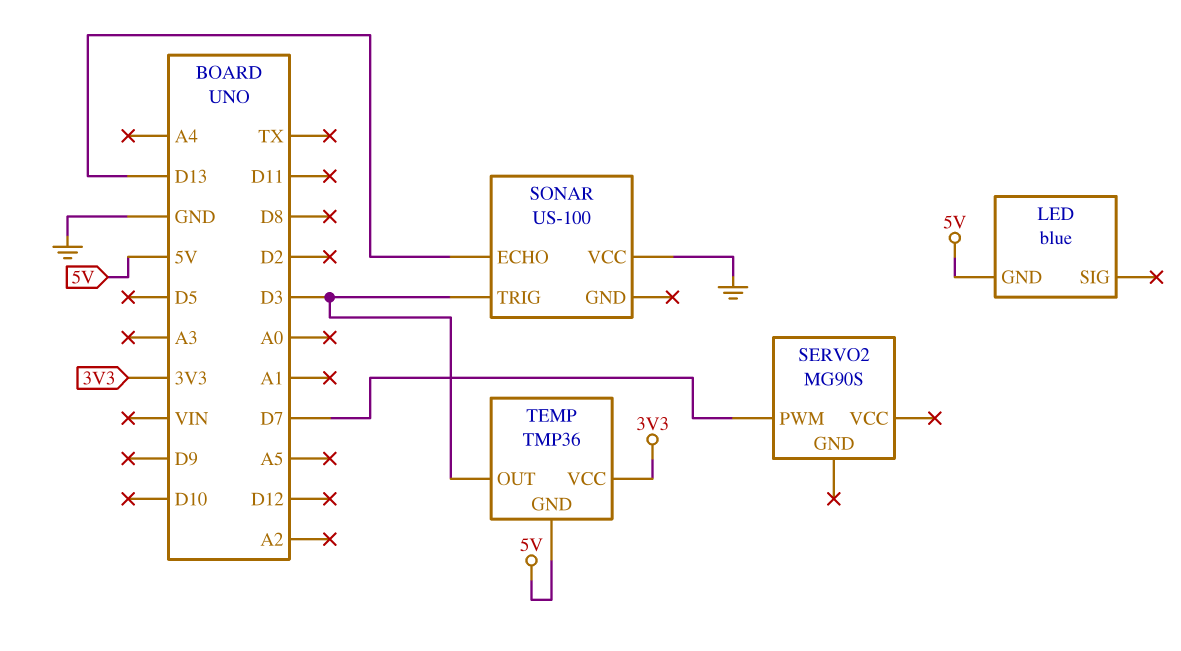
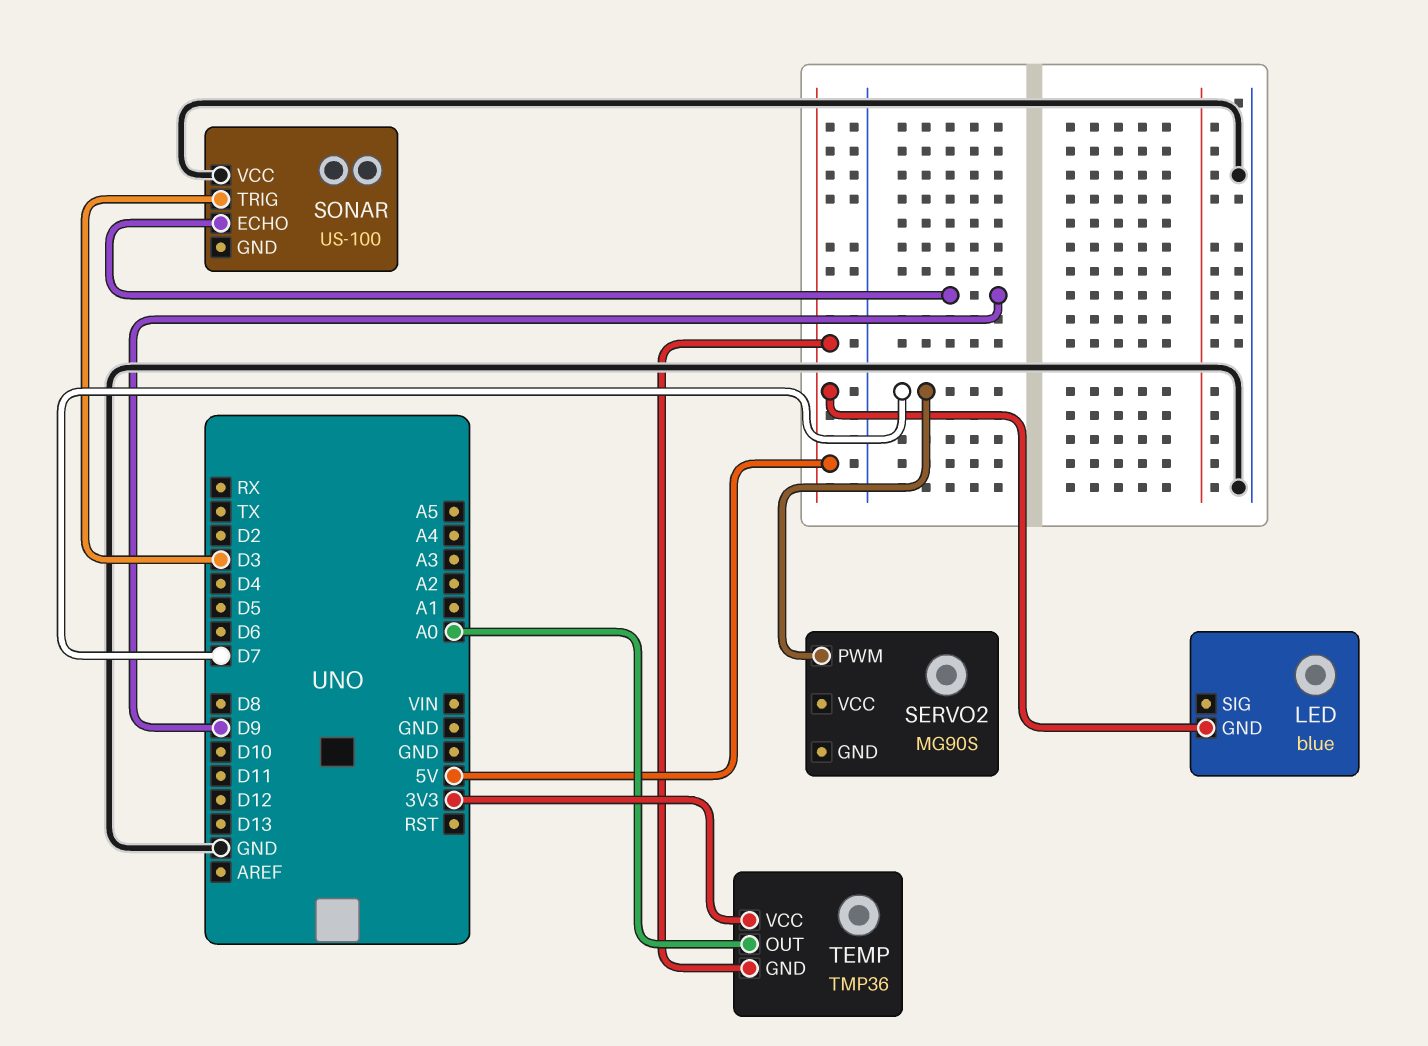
SONAR pin ECHO: D13 -> D9
TEMP pin OUT: D3 -> A0

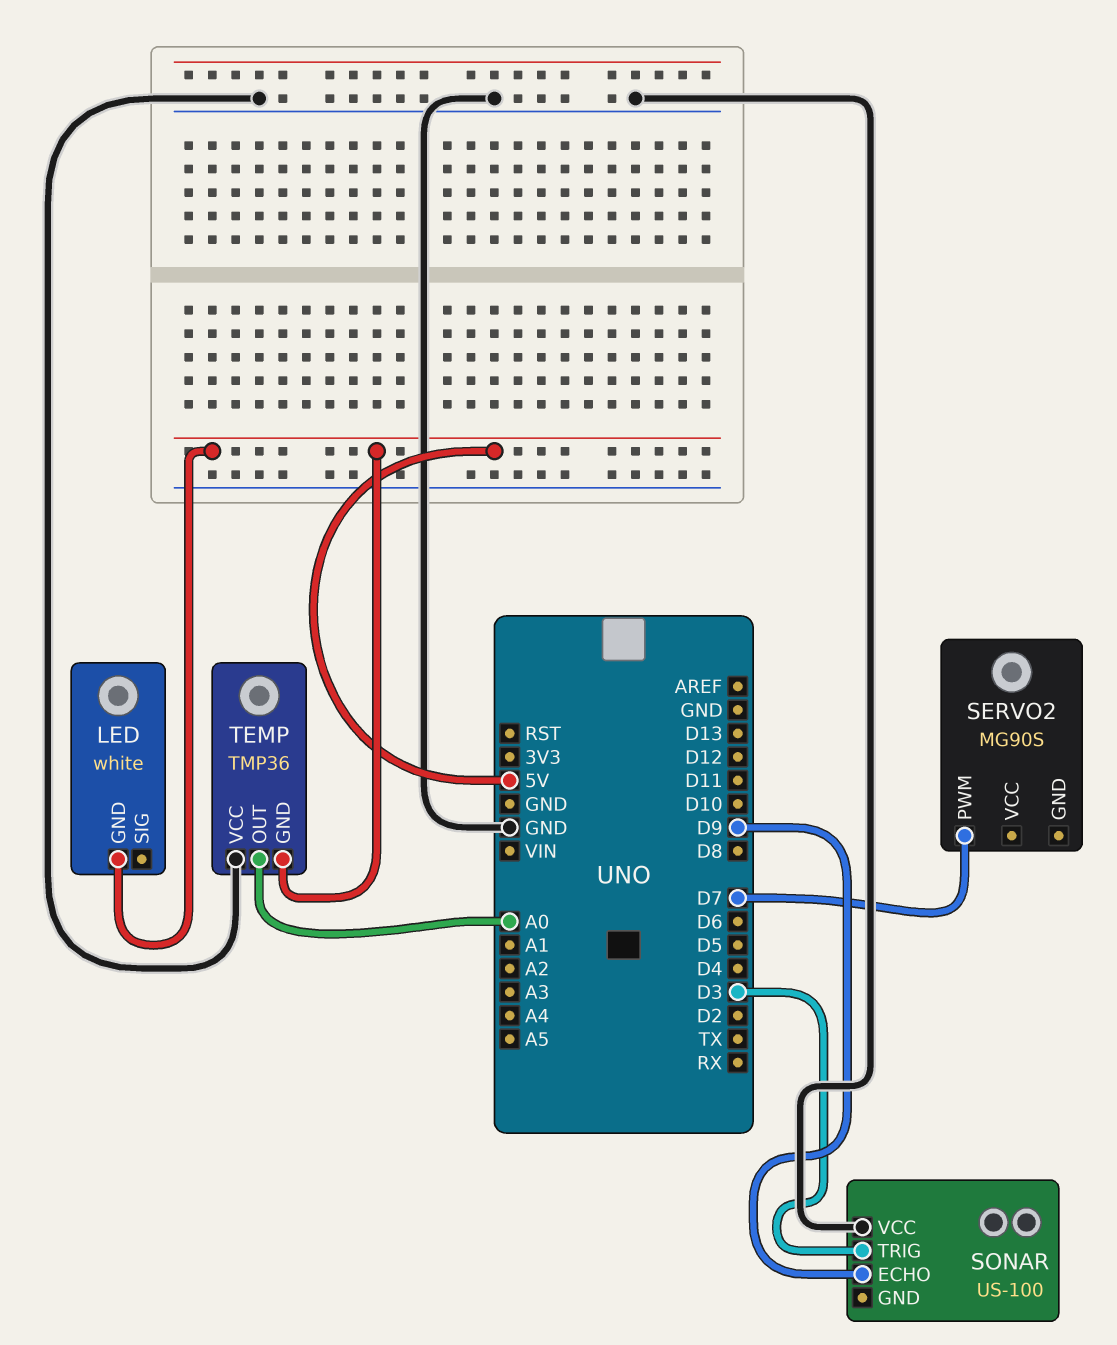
LED: blue -> white
TEMP pin VCC: 3V3 -> GND

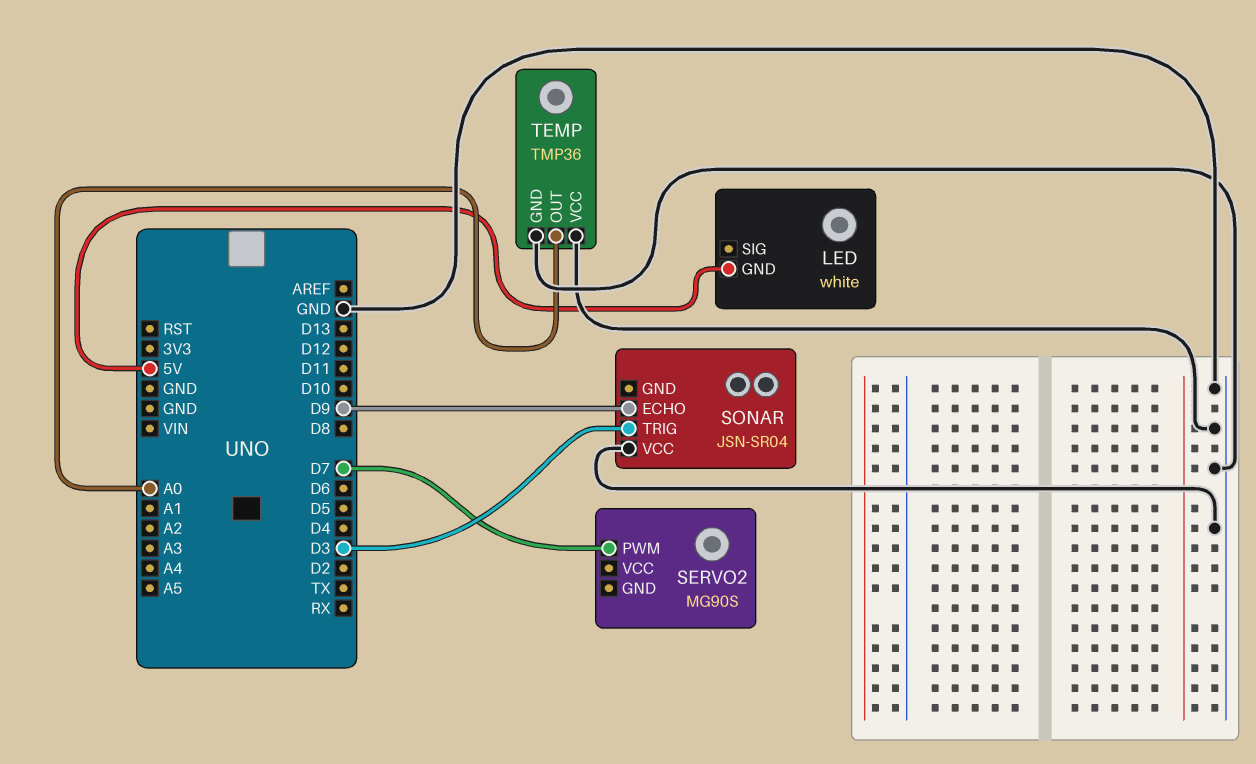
SONAR: US-100 -> JSN-SR04
TEMP pin GND: 5V -> GND

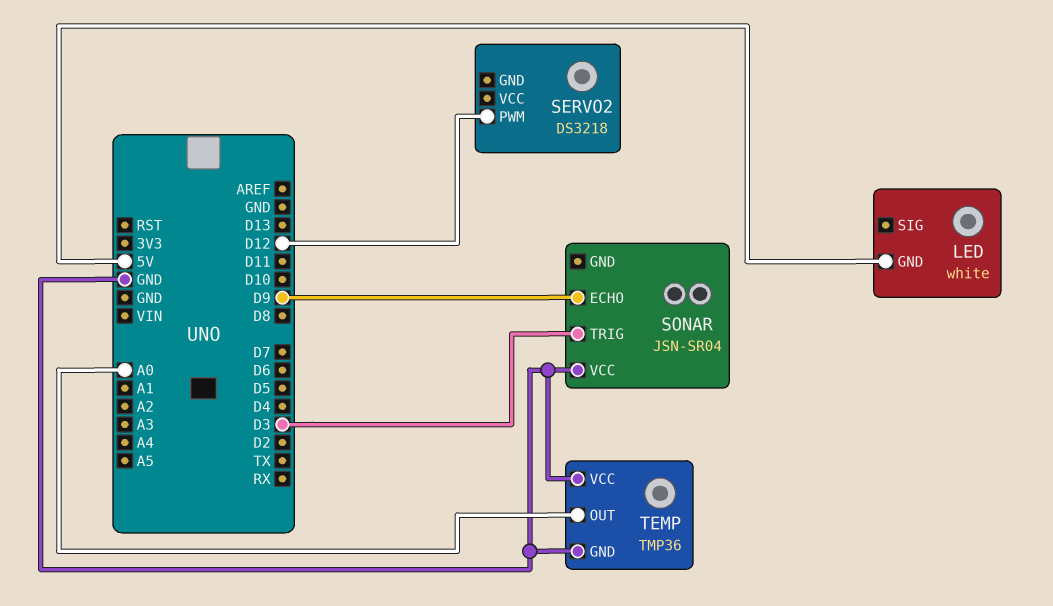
SERVO2: MG90S -> DS3218
SERVO2 pin PWM: D7 -> D12

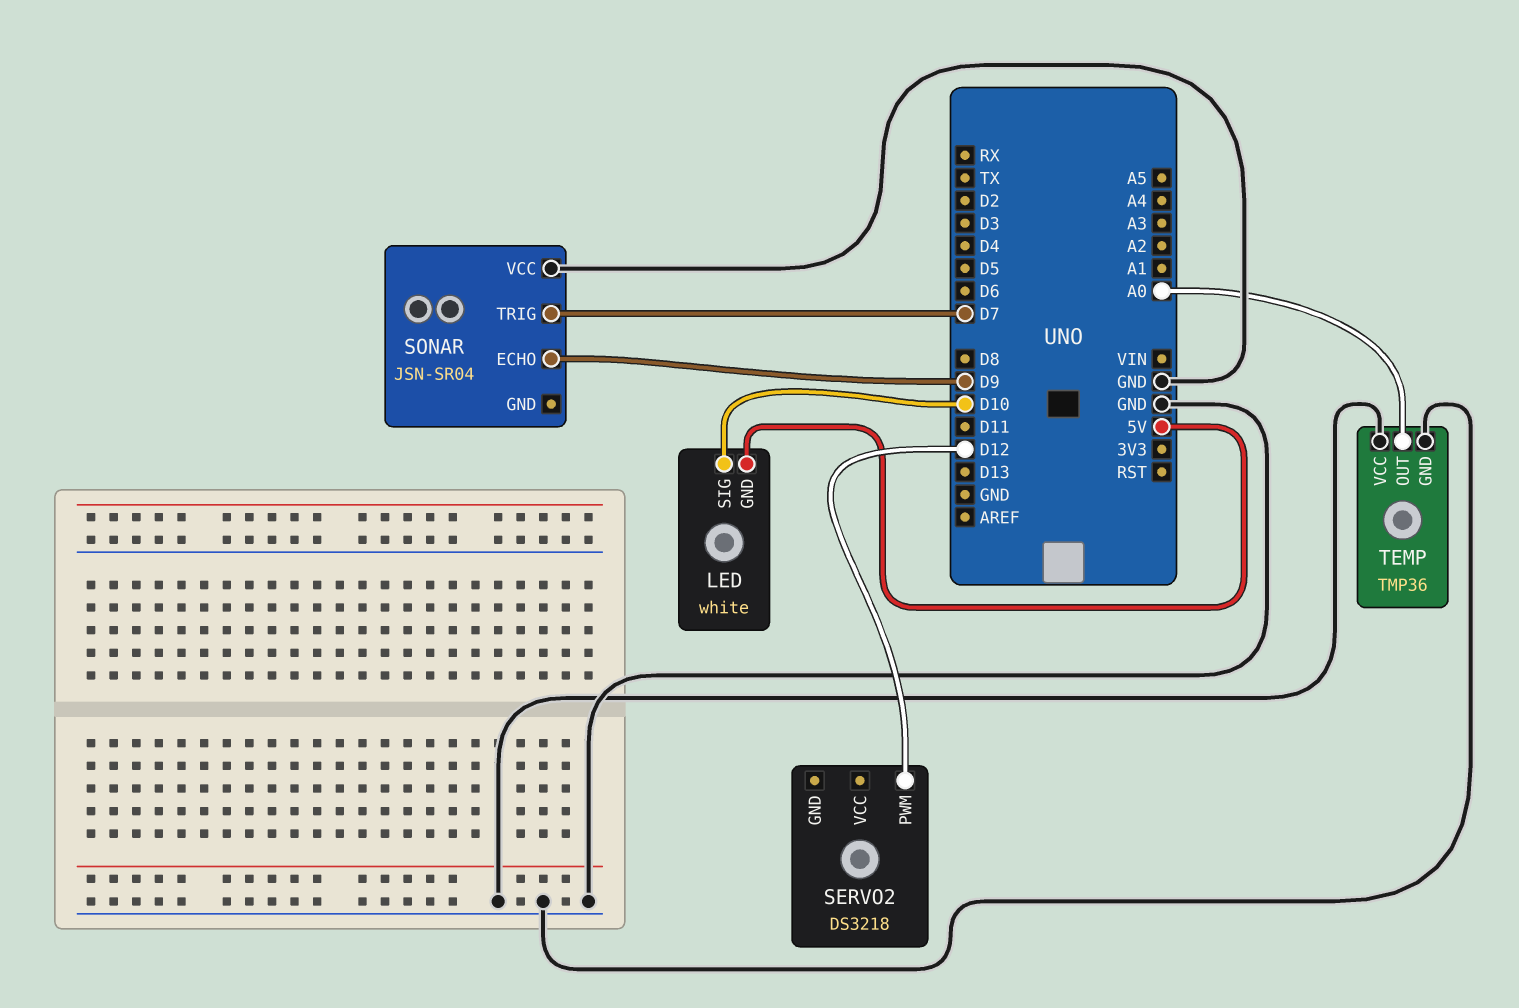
LED pin SIG: none -> D10
SONAR pin TRIG: D3 -> D7

